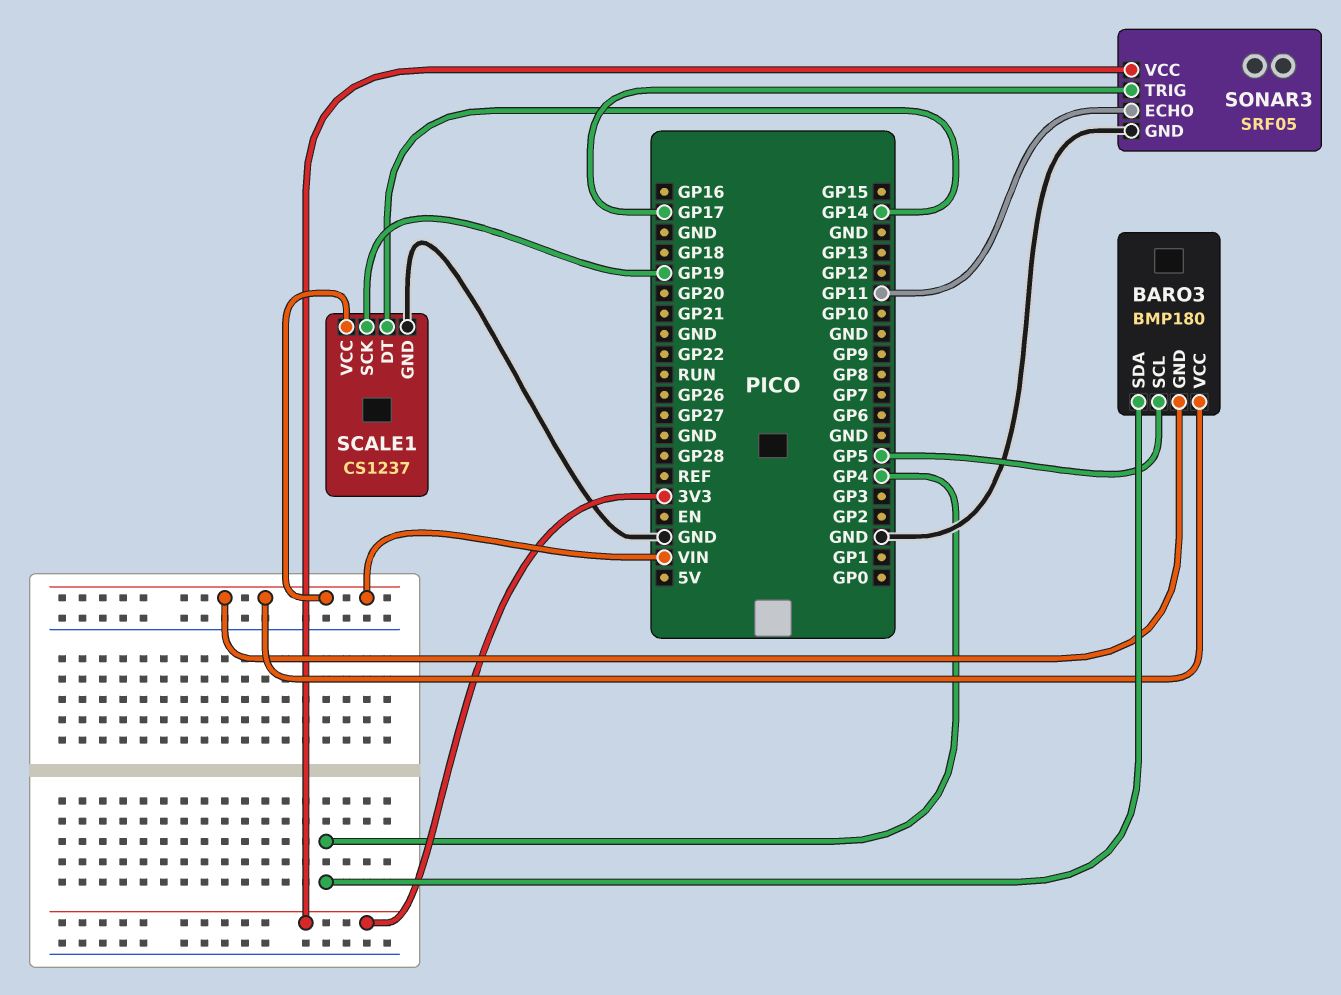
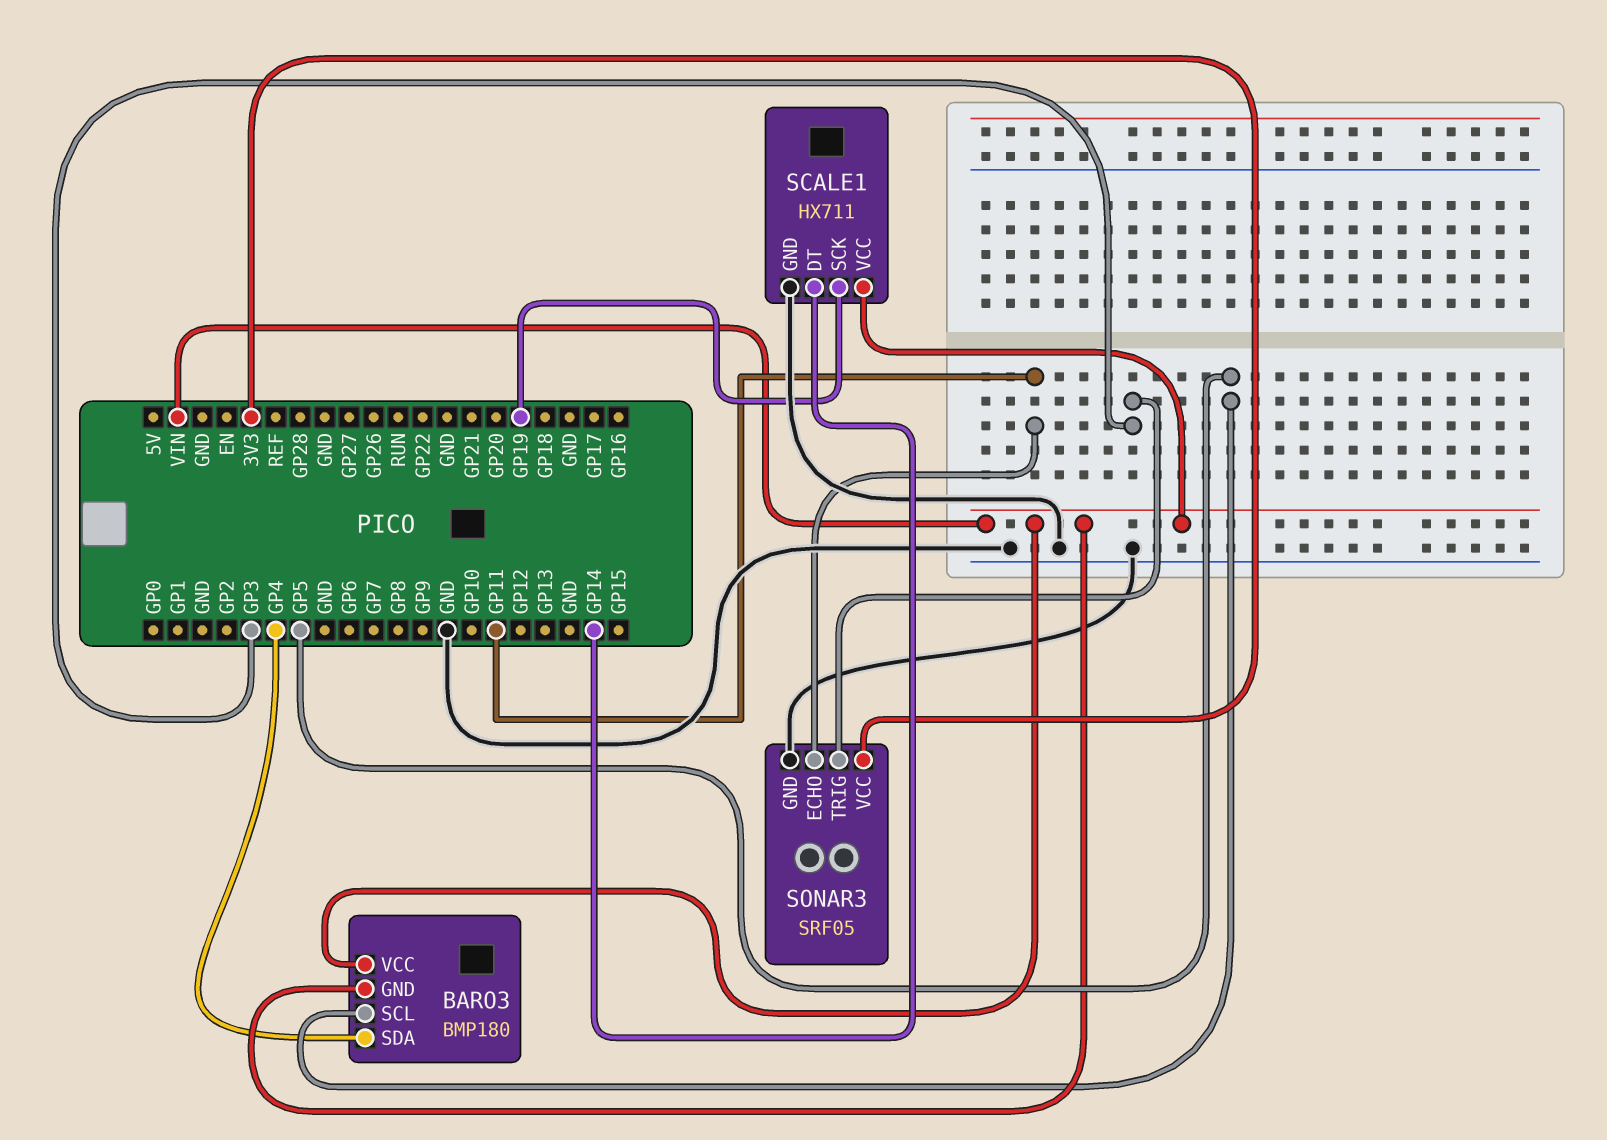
SCALE1: CS1237 -> HX711
SONAR3 pin TRIG: GP17 -> GP3

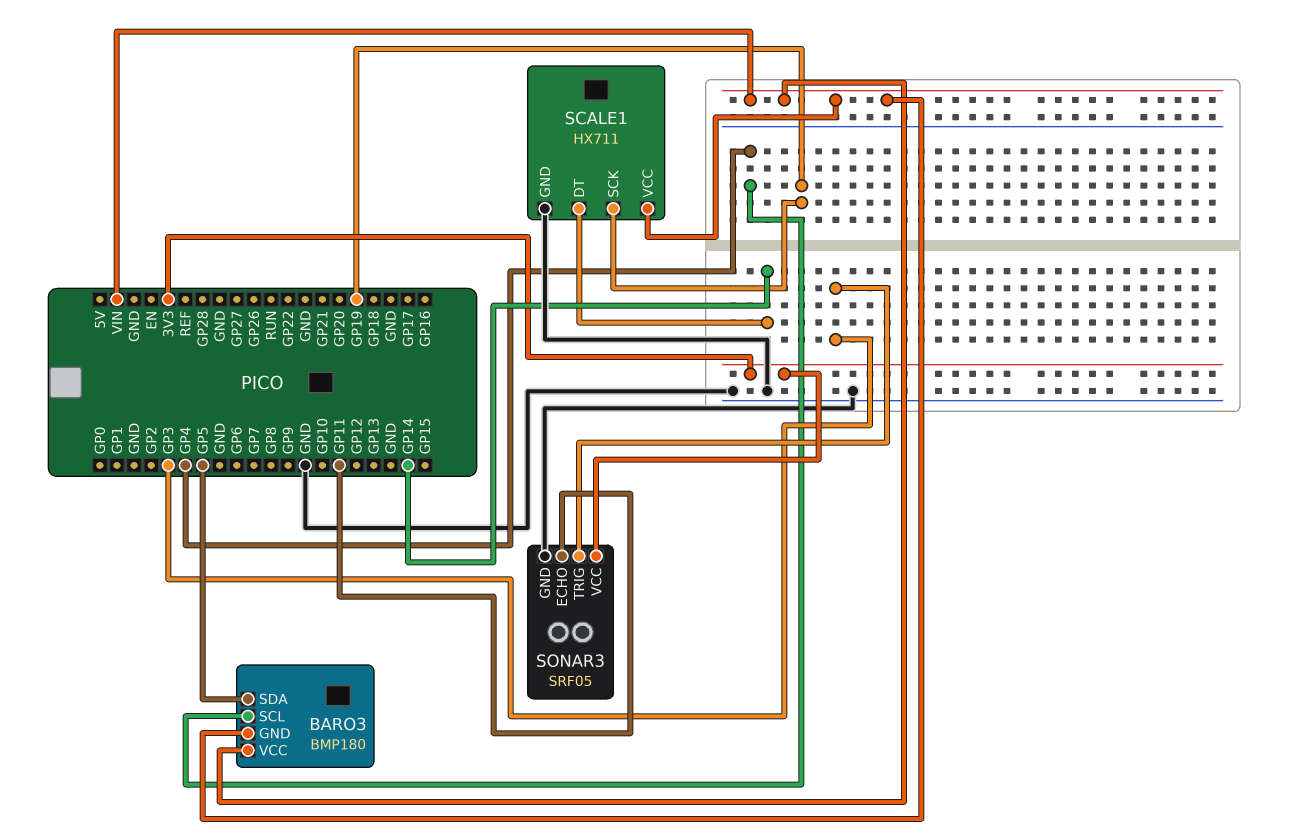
BARO3 pin SCL: GP5 -> GP4
BARO3 pin SDA: GP4 -> GP5

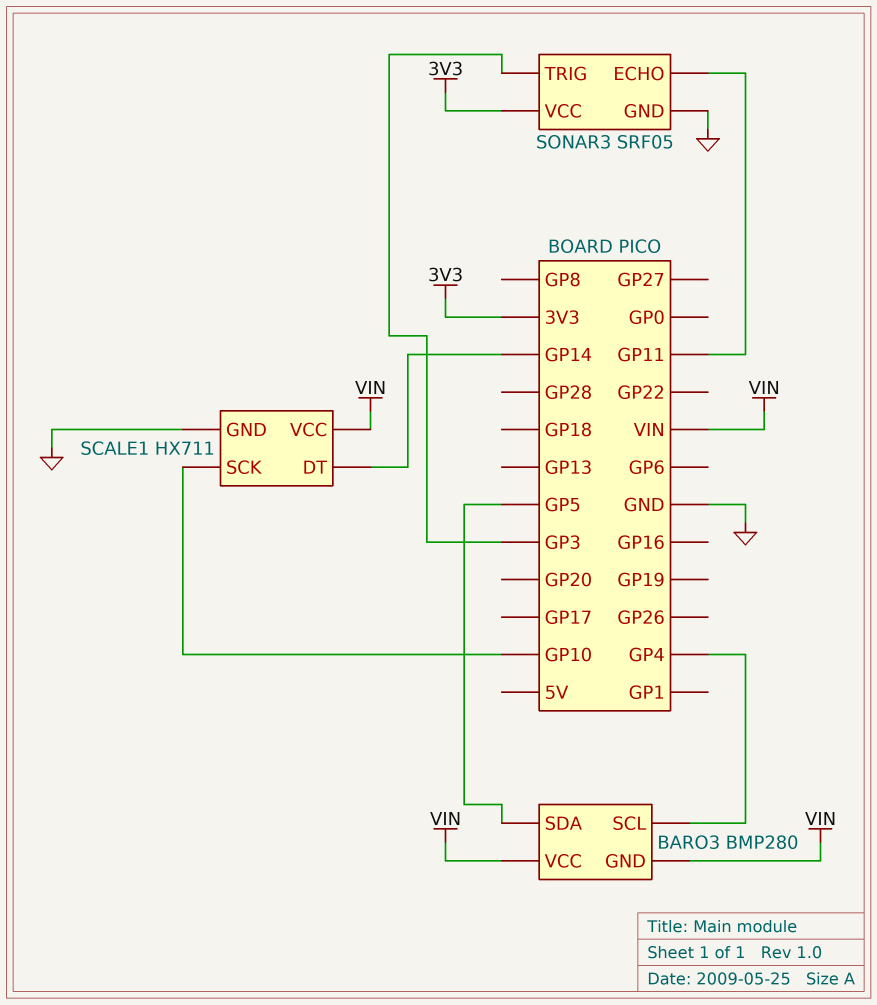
BARO3: BMP180 -> BMP280
SCALE1 pin SCK: GP19 -> GP10

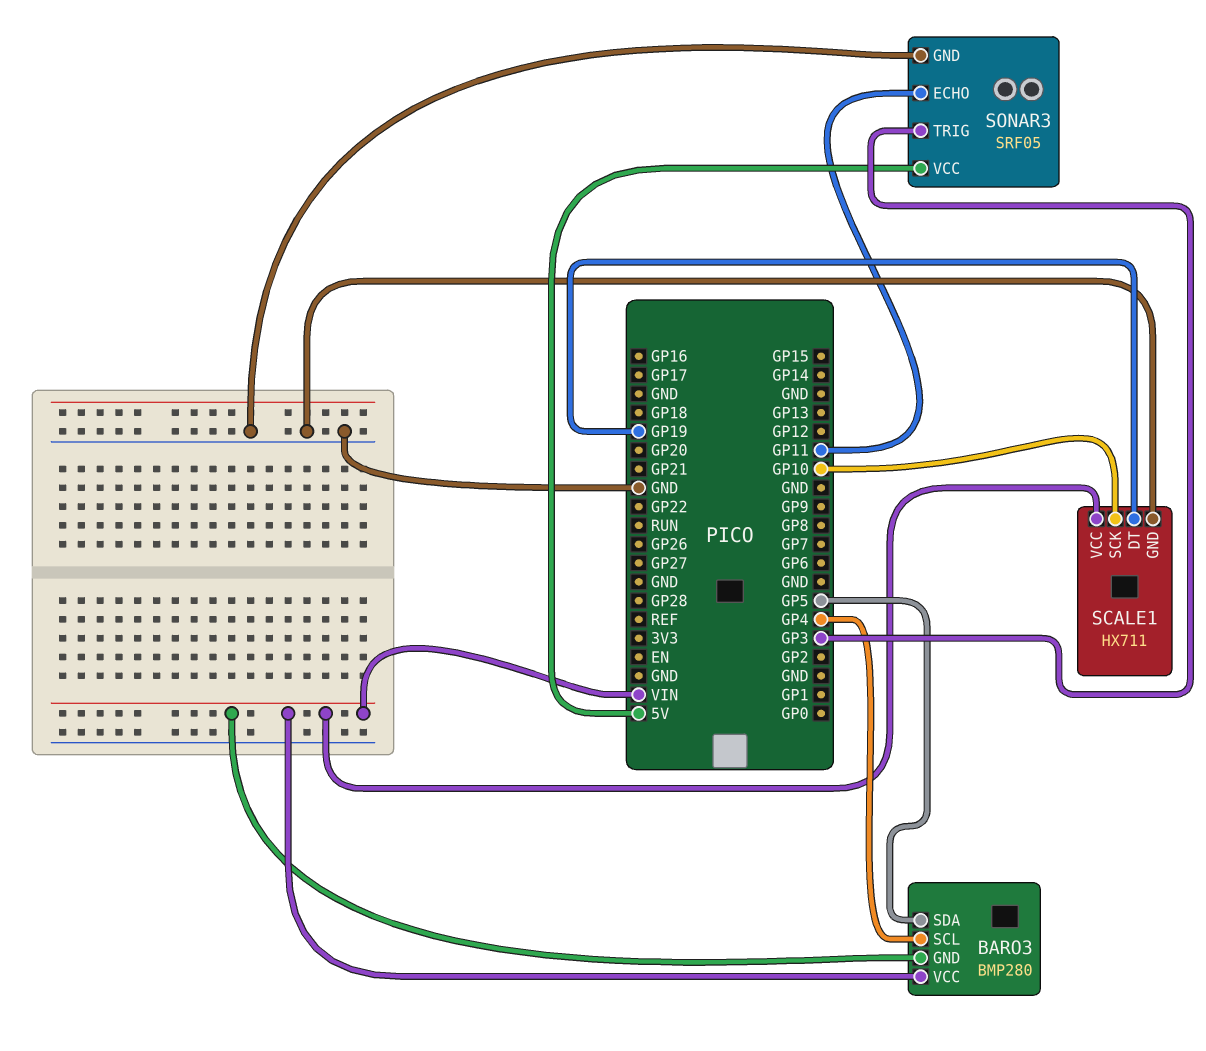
SCALE1 pin DT: GP14 -> GP19
SONAR3 pin VCC: 3V3 -> 5V

